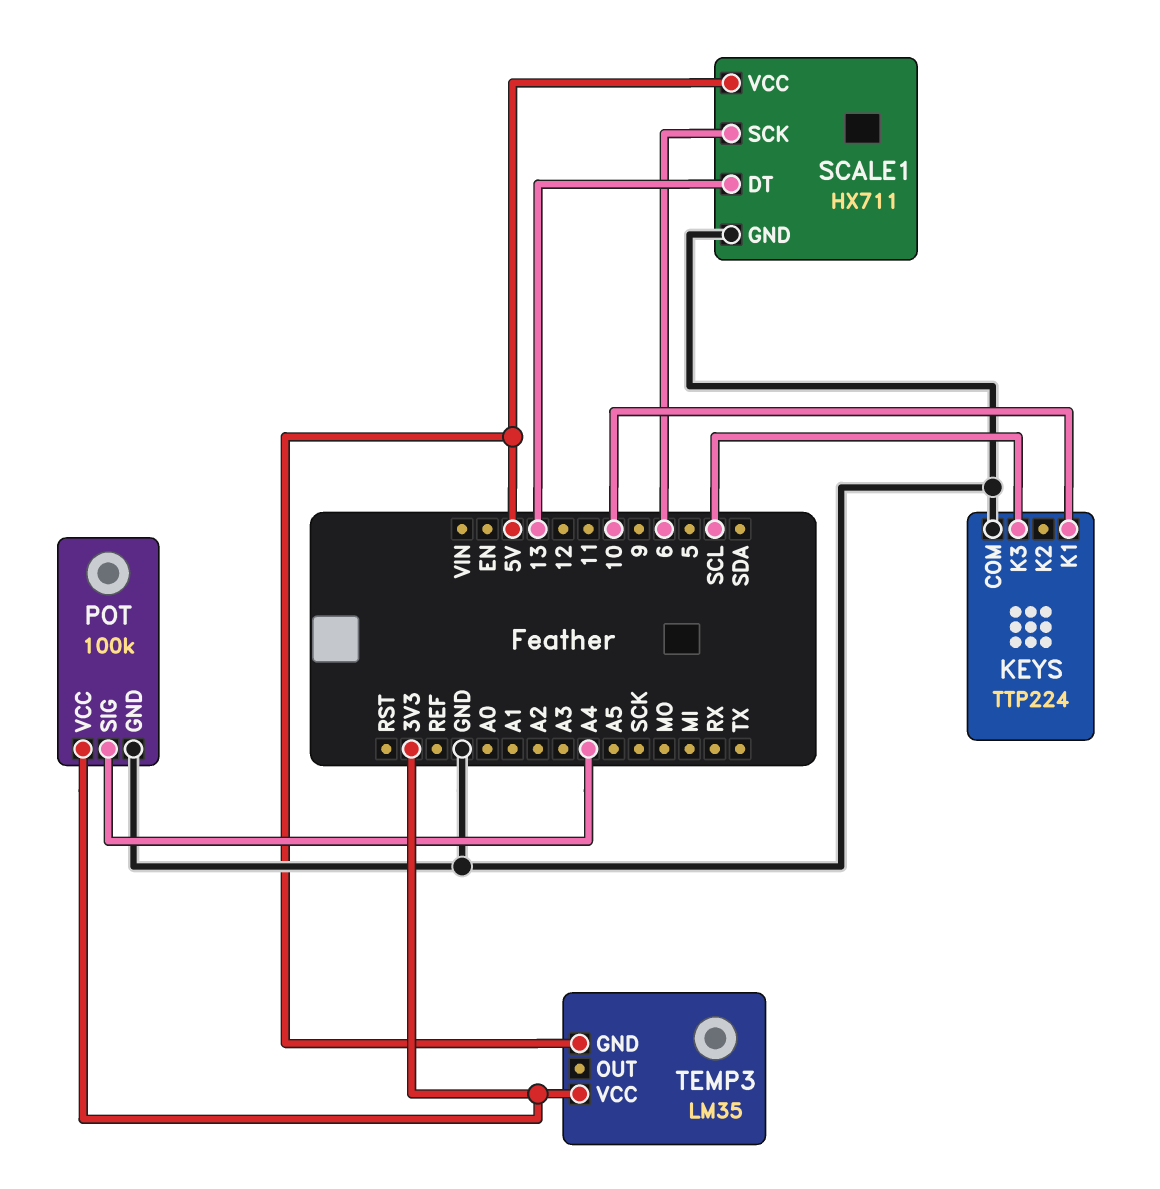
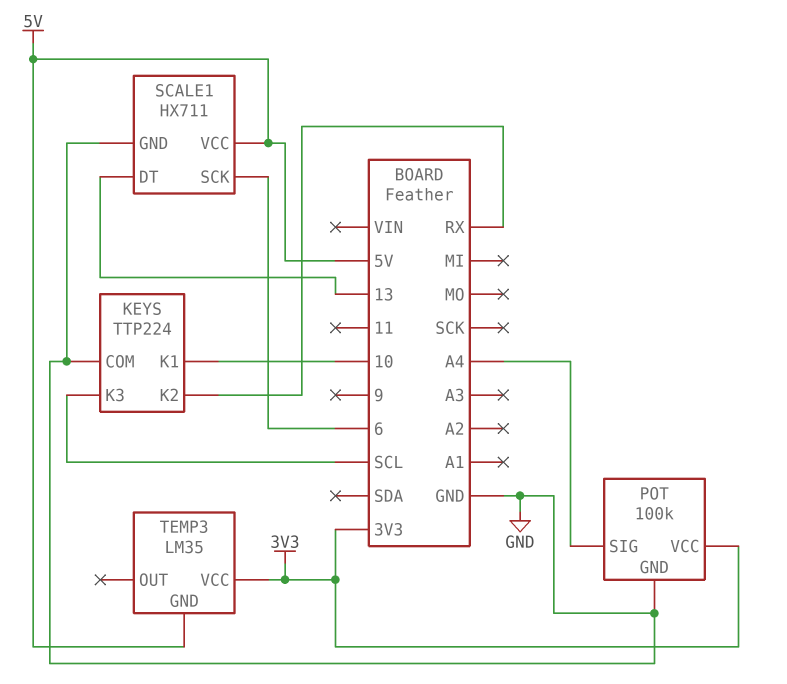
KEYS pin K2: none -> RX

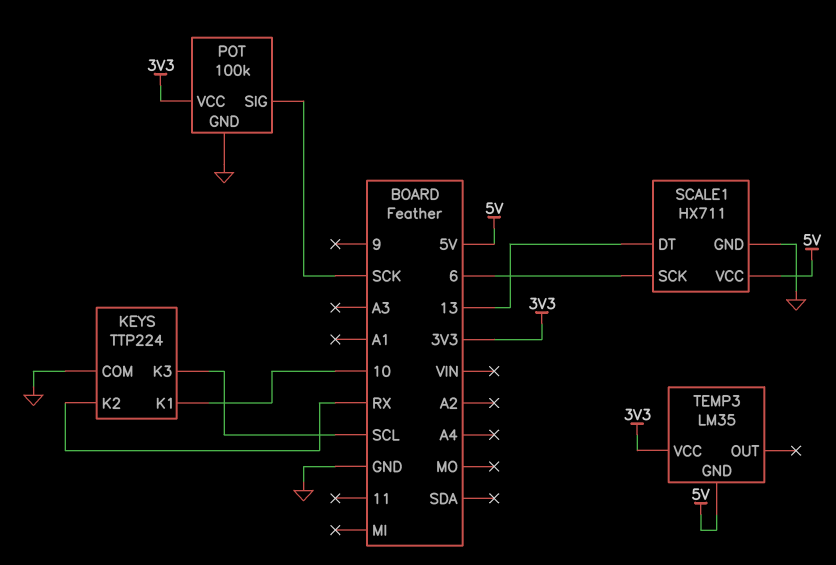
POT pin SIG: A4 -> SCK

